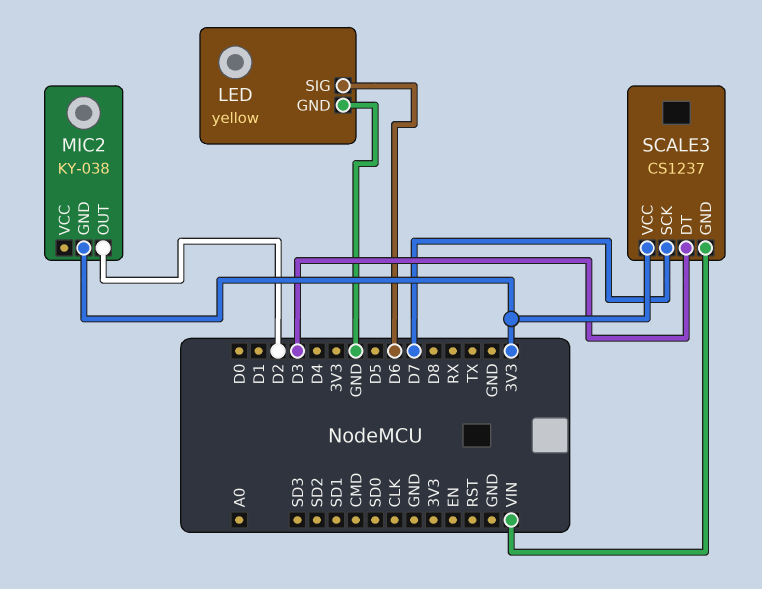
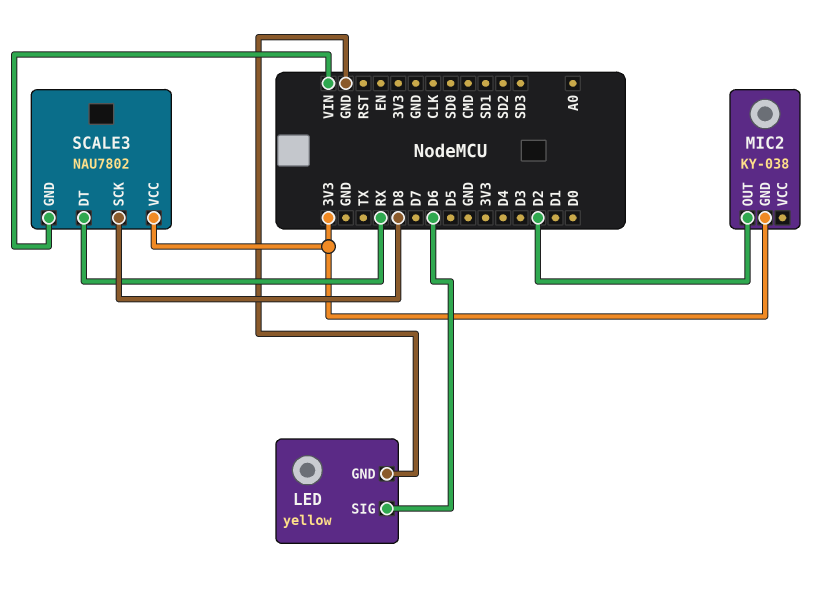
SCALE3: CS1237 -> NAU7802
SCALE3 pin DT: D3 -> RX
SCALE3 pin SCK: D7 -> D8

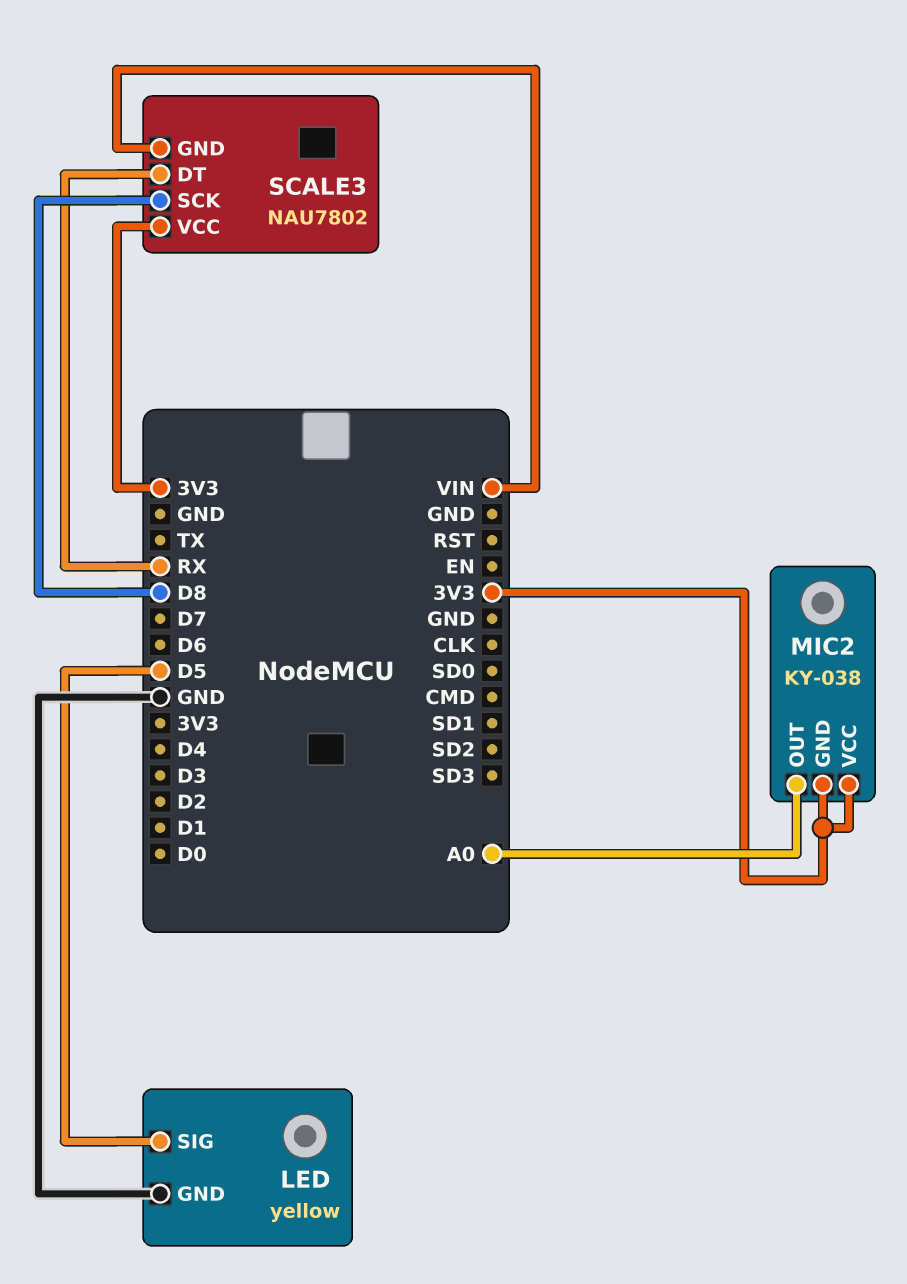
LED pin SIG: D6 -> D5
MIC2 pin OUT: D2 -> A0
MIC2 pin VCC: none -> 3V3

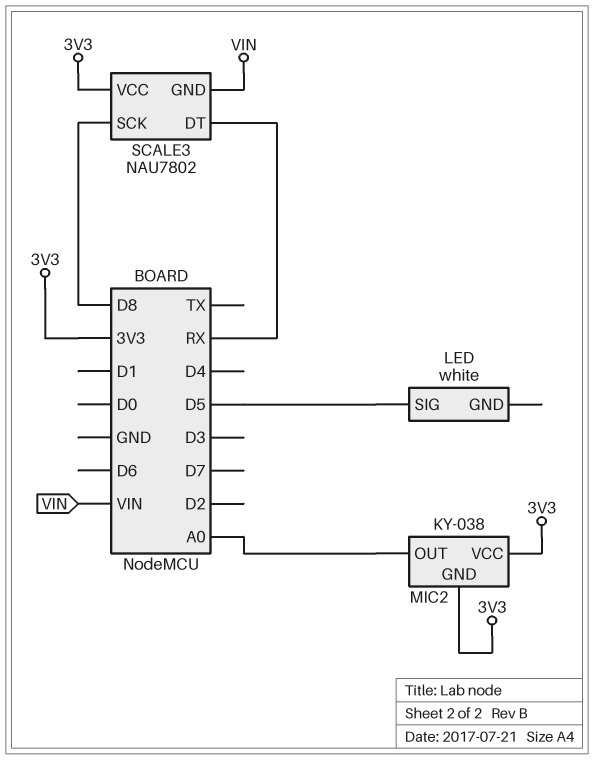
LED: yellow -> white
LED pin GND: GND -> none

